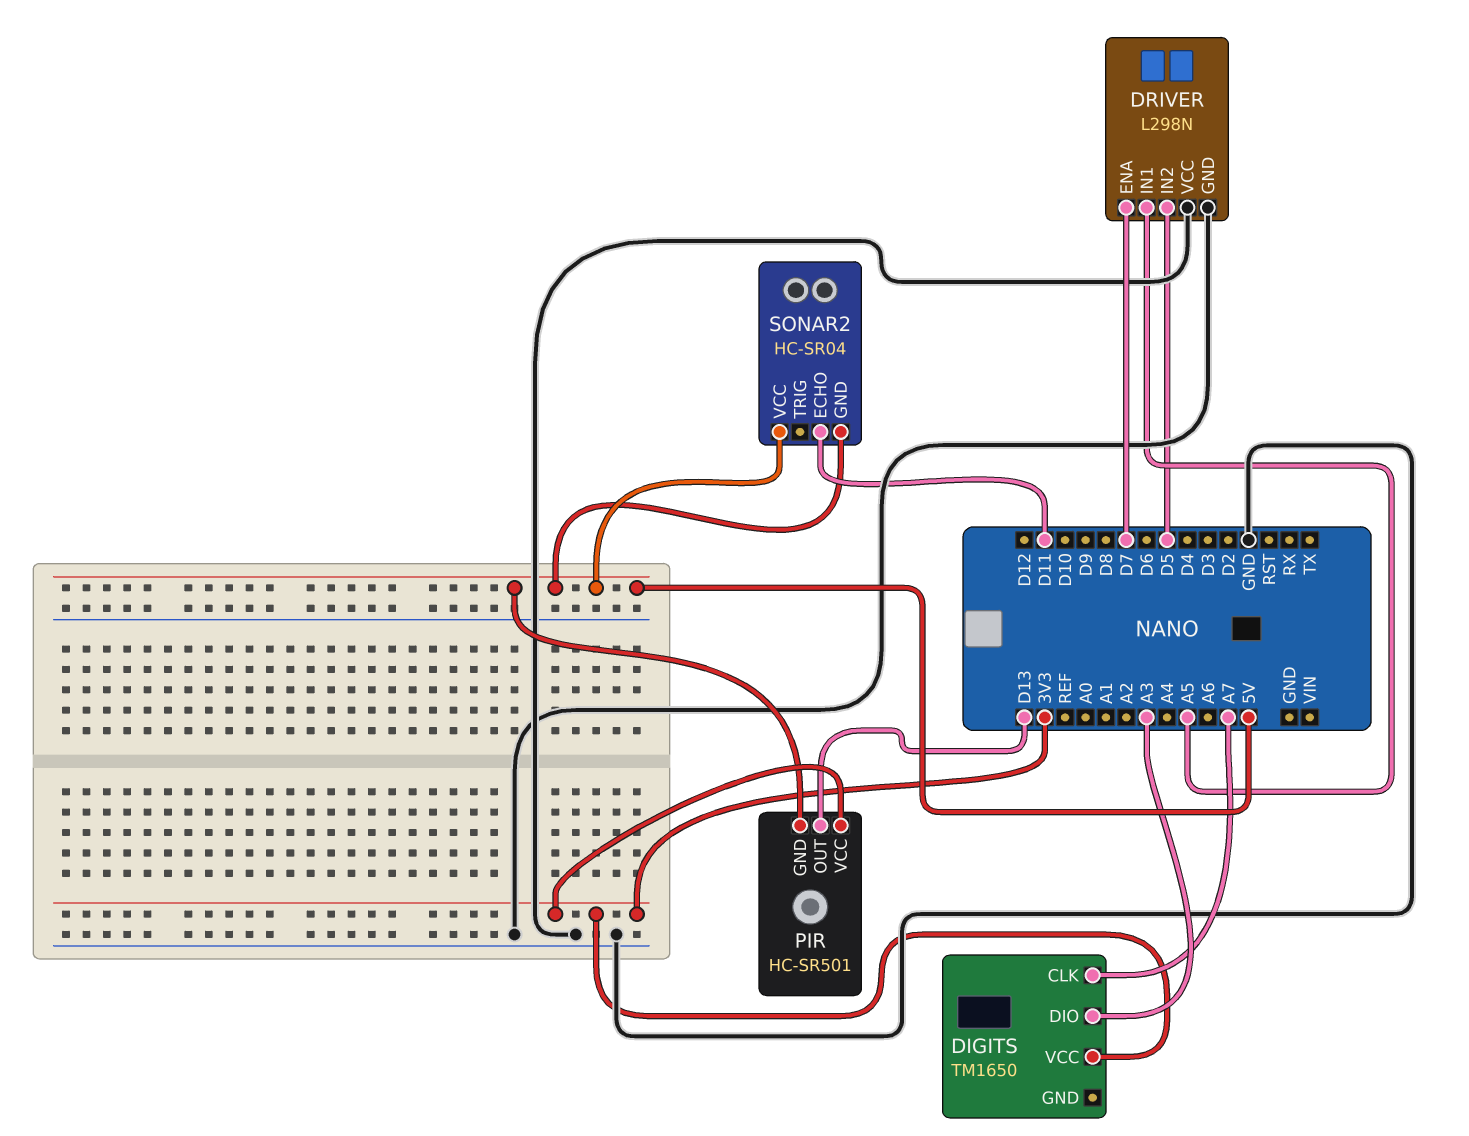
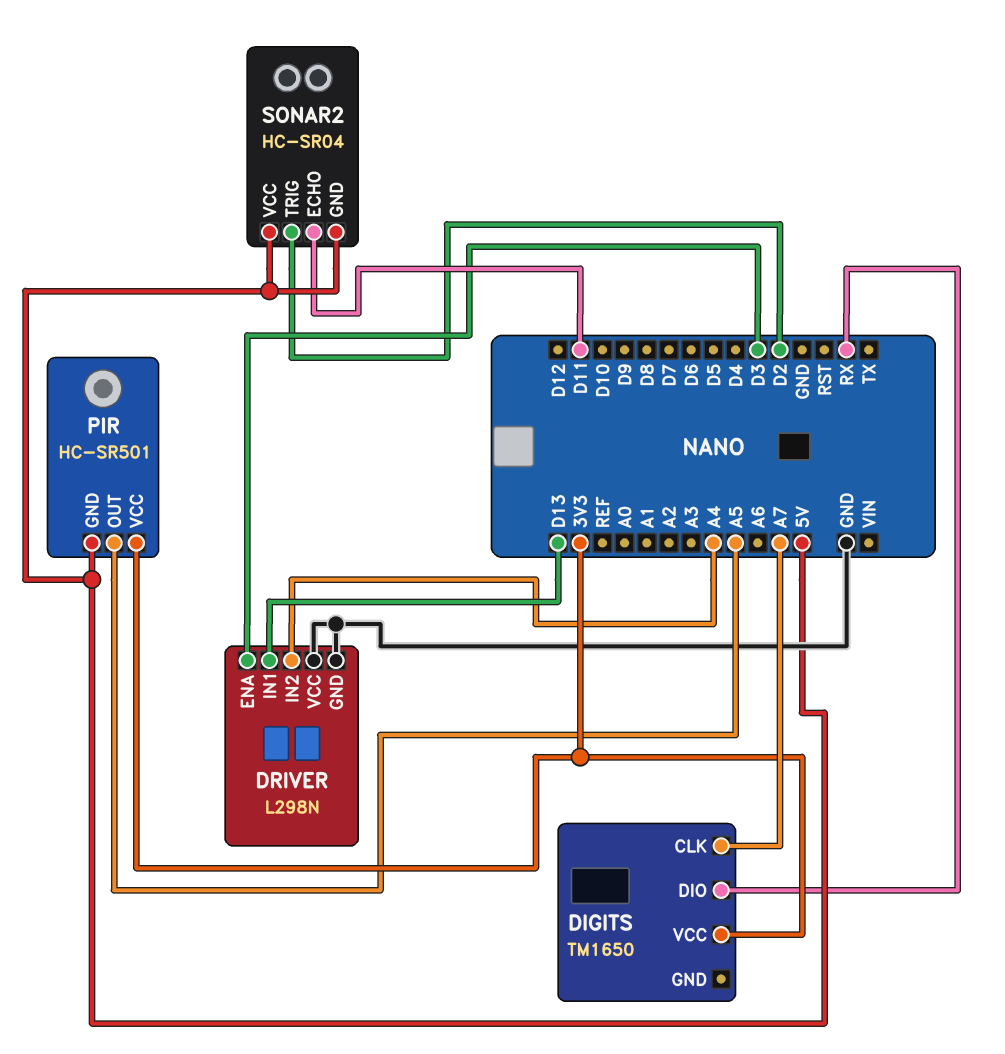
DIGITS pin DIO: A3 -> RX
DRIVER pin ENA: D7 -> D3
DRIVER pin IN1: A5 -> D13
DRIVER pin IN2: D5 -> A4
PIR pin OUT: D13 -> A5
SONAR2 pin TRIG: none -> D2

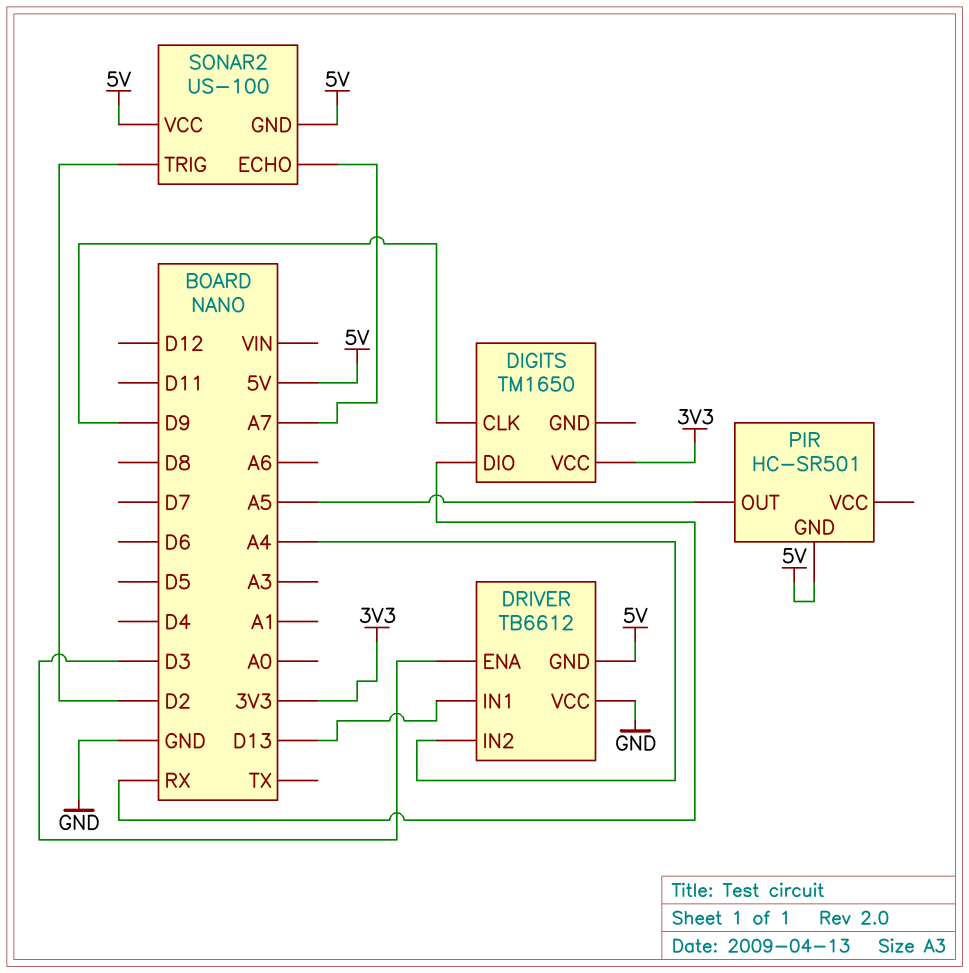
DIGITS pin CLK: A7 -> D9
DRIVER: L298N -> TB6612
DRIVER pin GND: GND -> 5V
PIR pin VCC: 3V3 -> none
SONAR2: HC-SR04 -> US-100
SONAR2 pin ECHO: D11 -> A7

